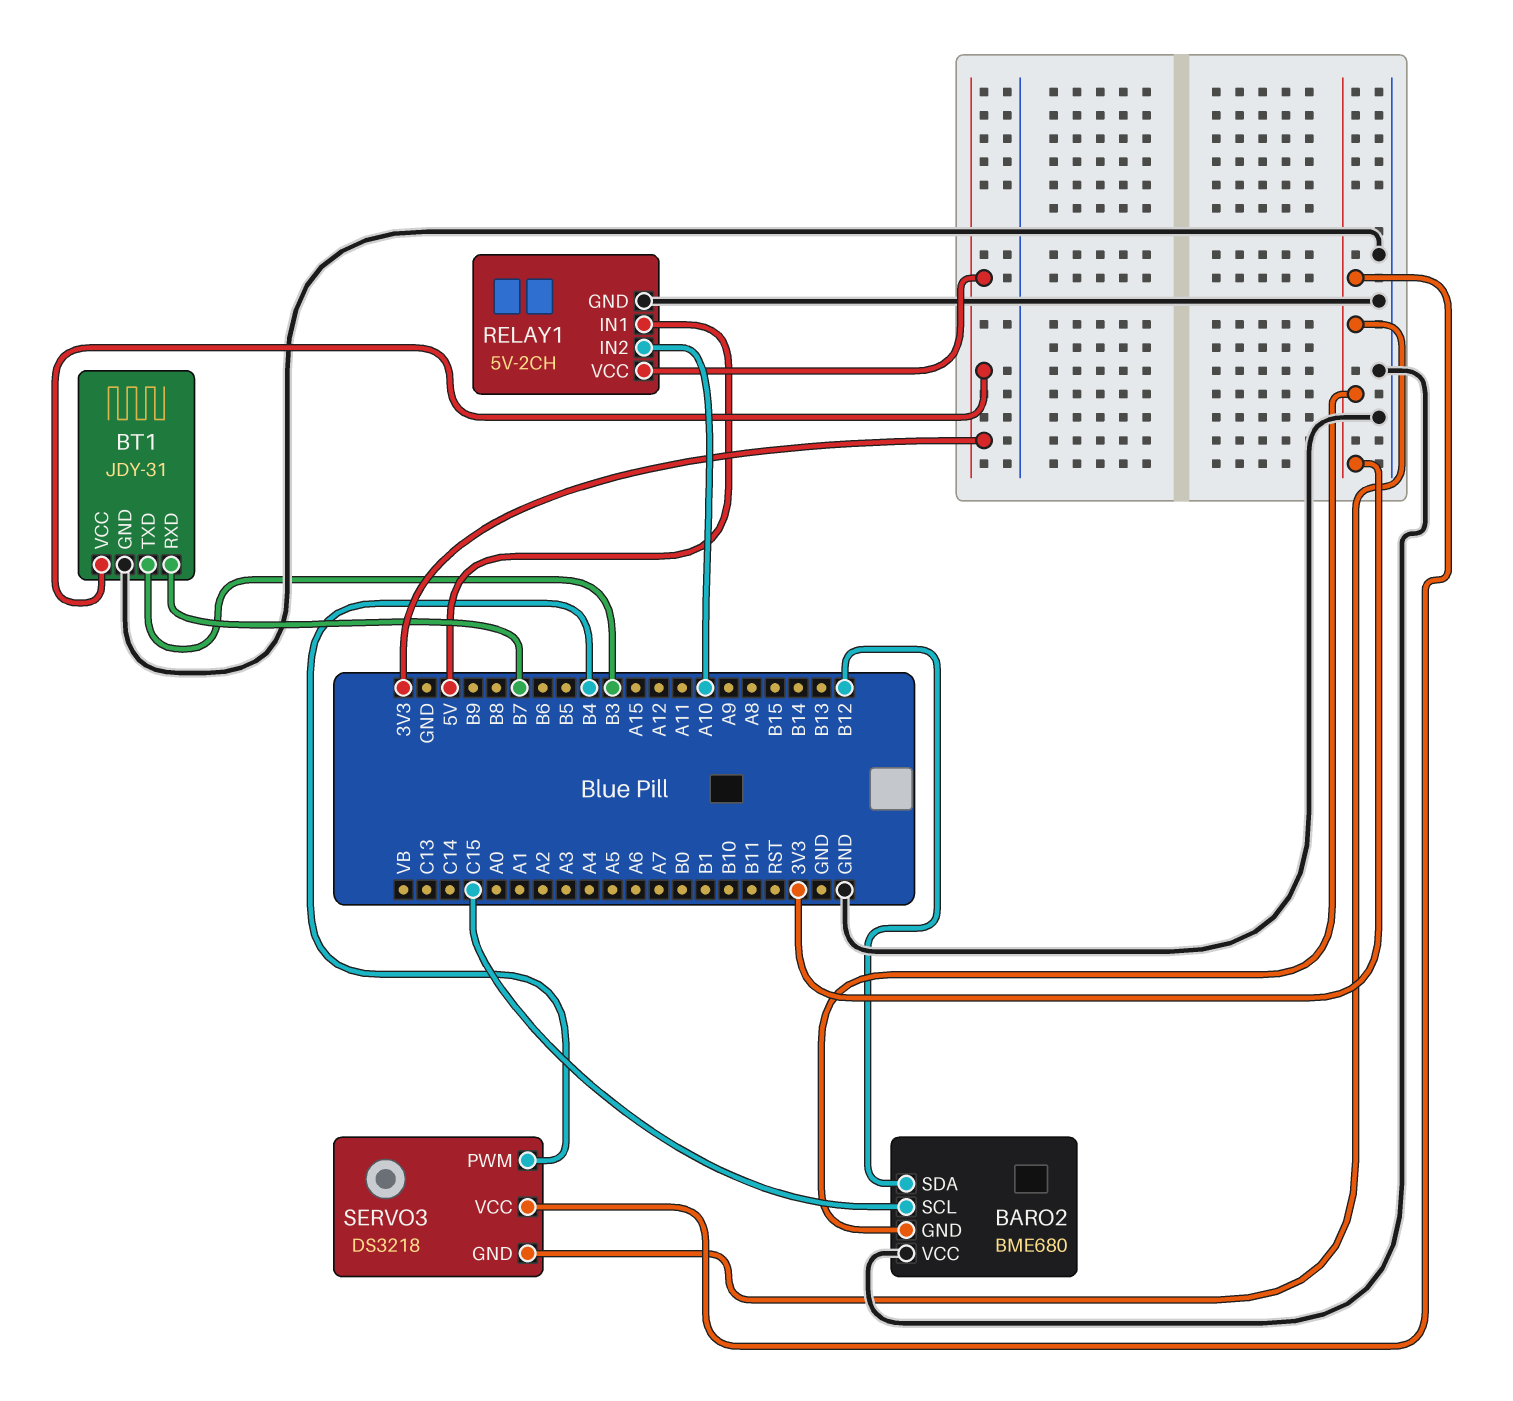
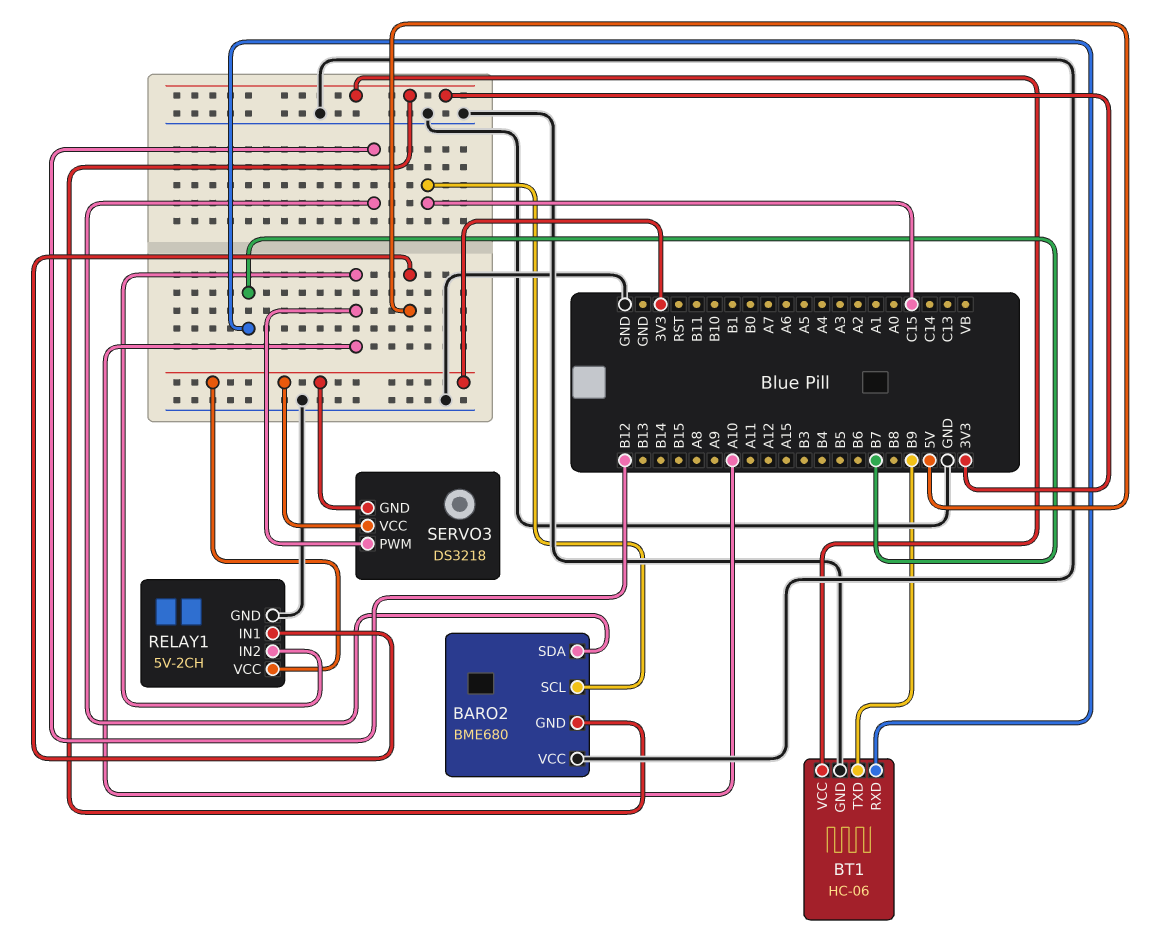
BT1: JDY-31 -> HC-06
BT1 pin TXD: B3 -> B9
SERVO3 pin PWM: B4 -> A10

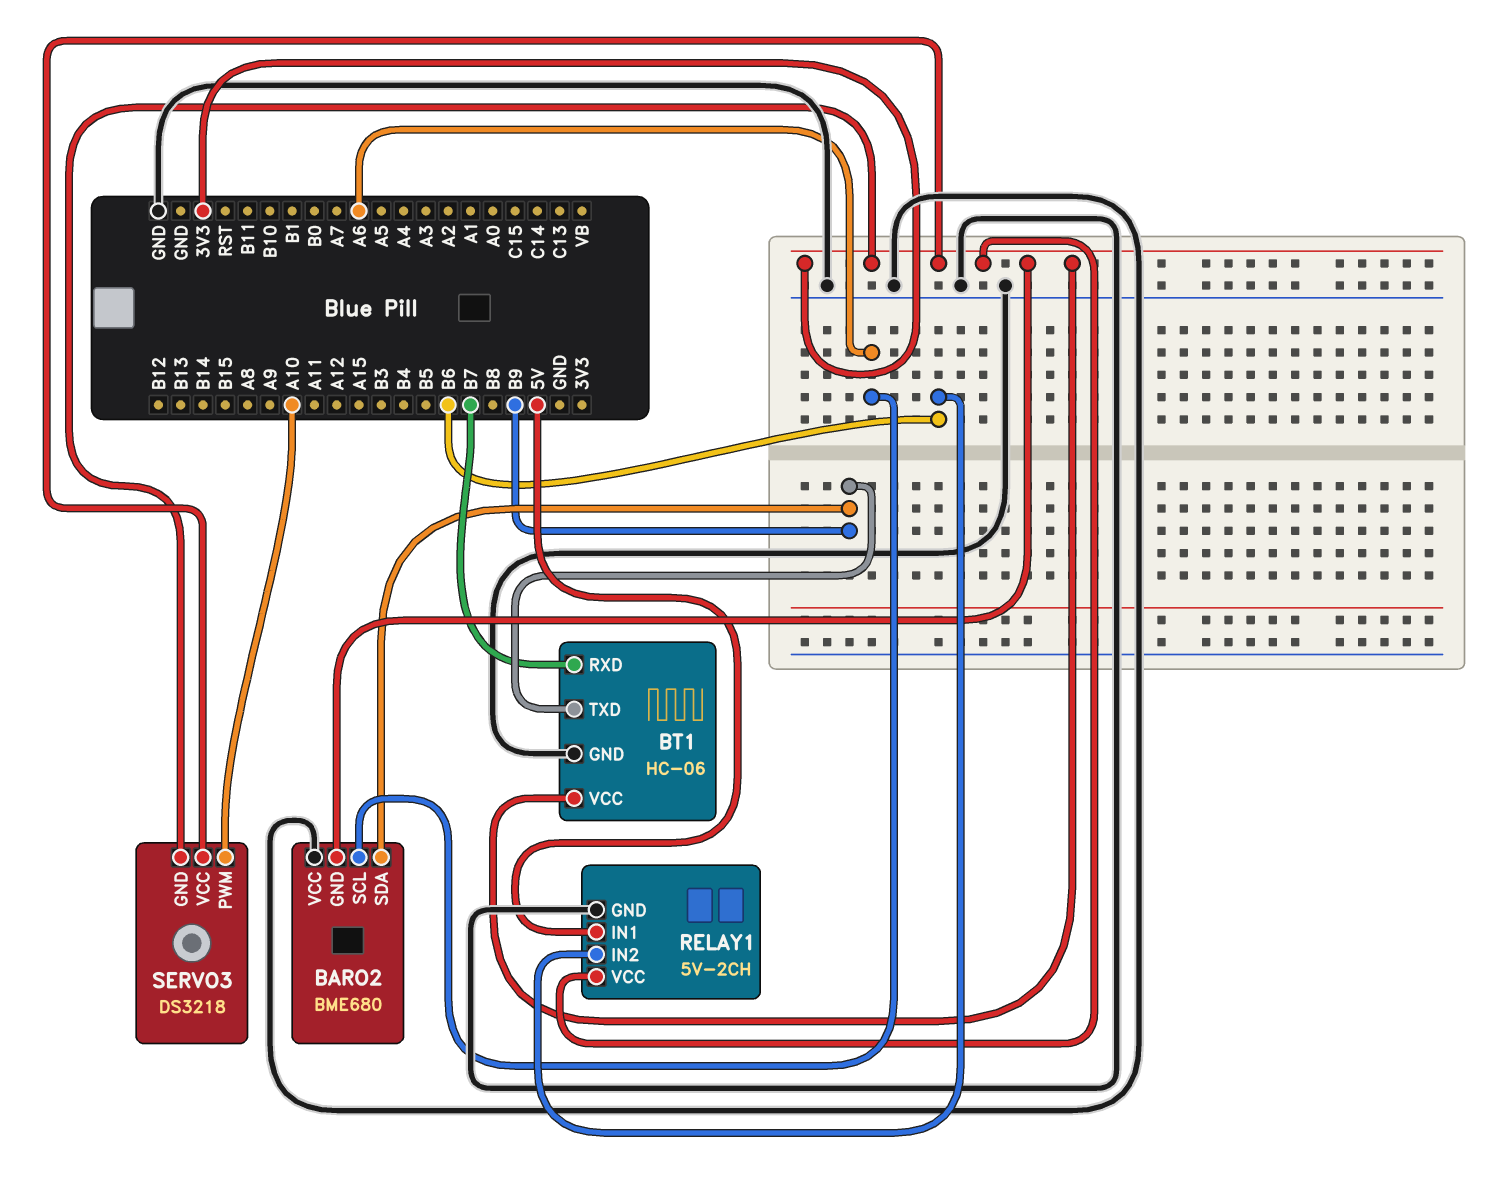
BARO2 pin SCL: C15 -> A6
BARO2 pin SDA: B12 -> B9
RELAY1 pin IN2: A10 -> B6

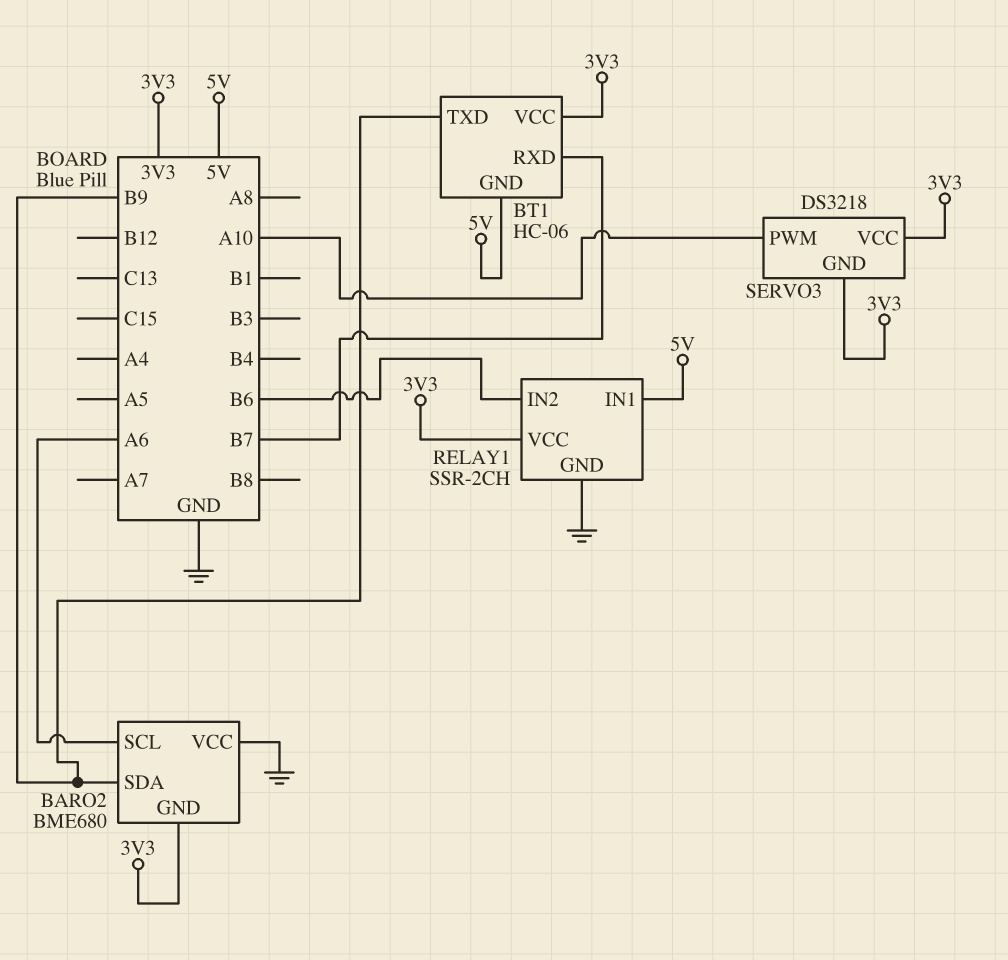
BT1 pin GND: GND -> 5V
RELAY1: 5V-2CH -> SSR-2CH

